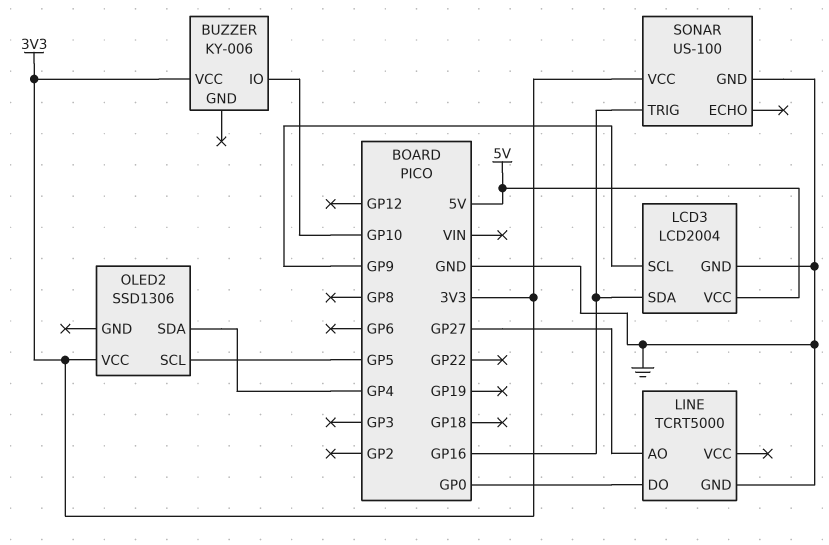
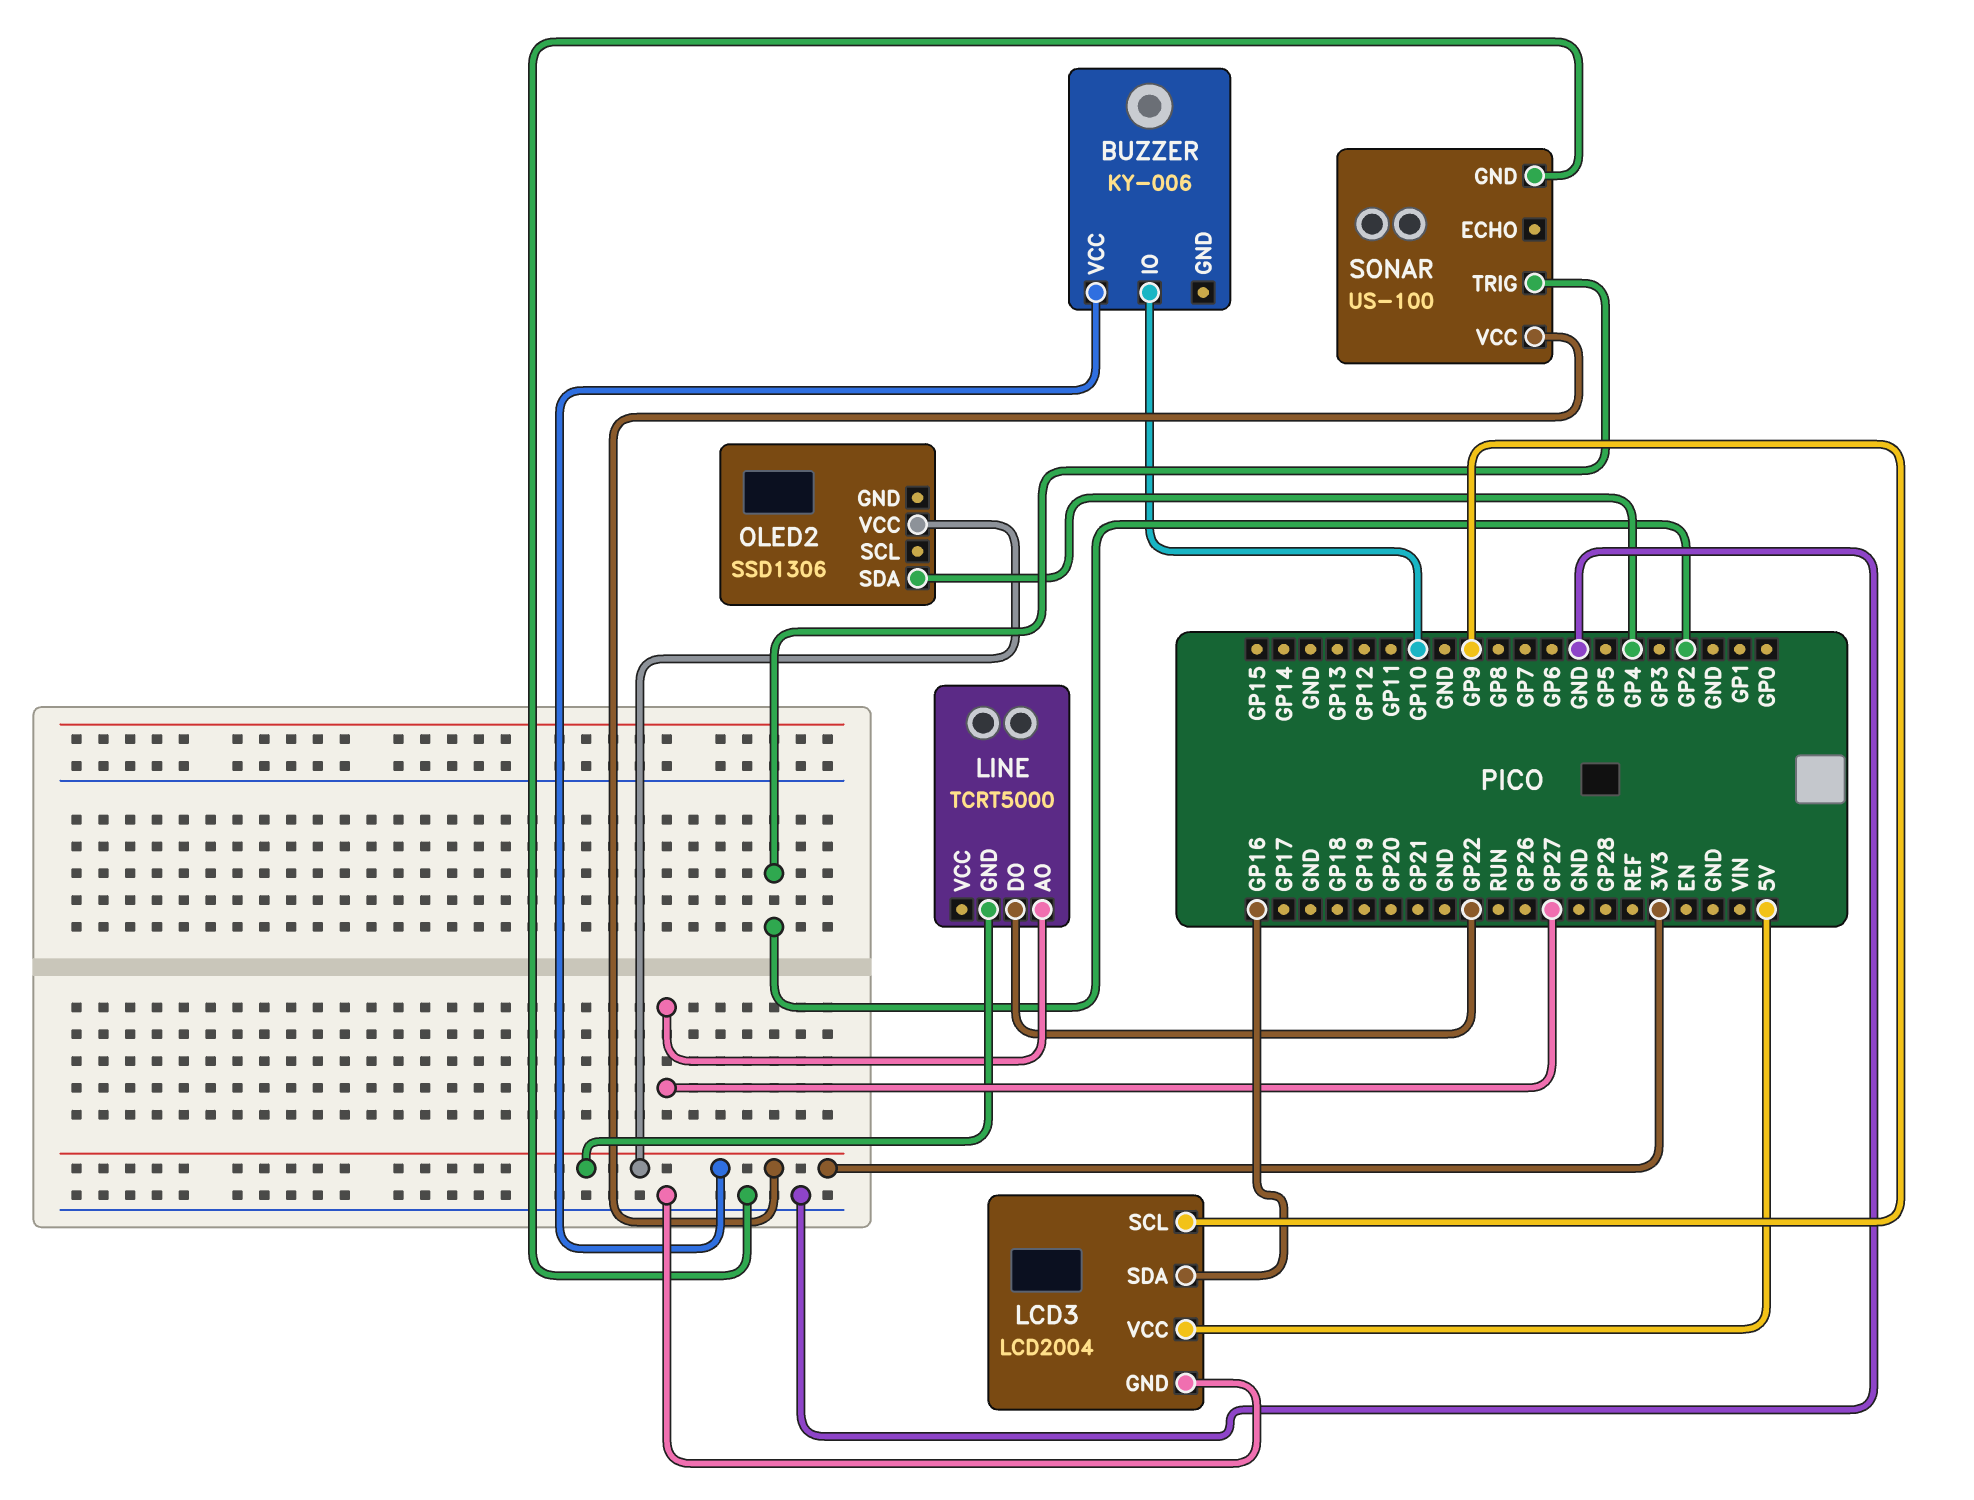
LINE pin DO: GP0 -> GP22
LINE pin GND: GND -> 3V3
OLED2 pin SCL: GP5 -> none
SONAR pin TRIG: GP16 -> GP2

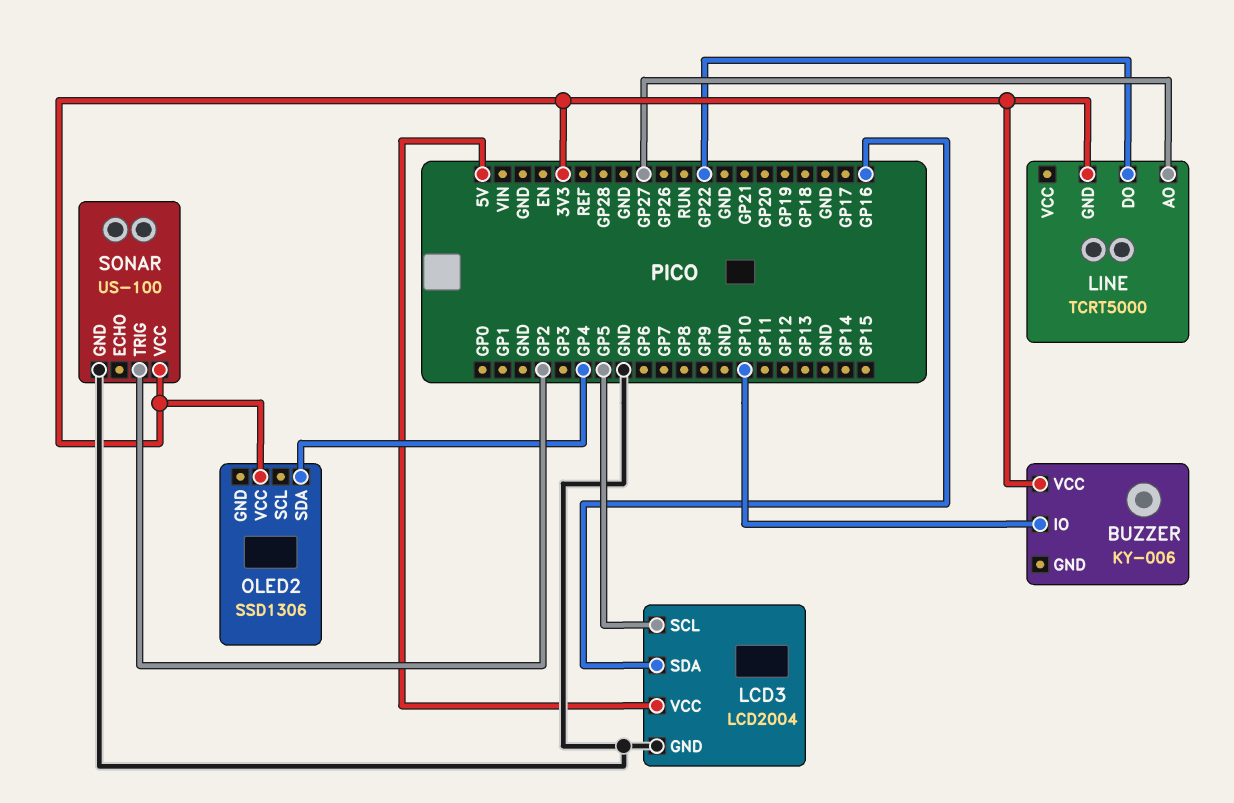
LCD3 pin SCL: GP9 -> GP5

